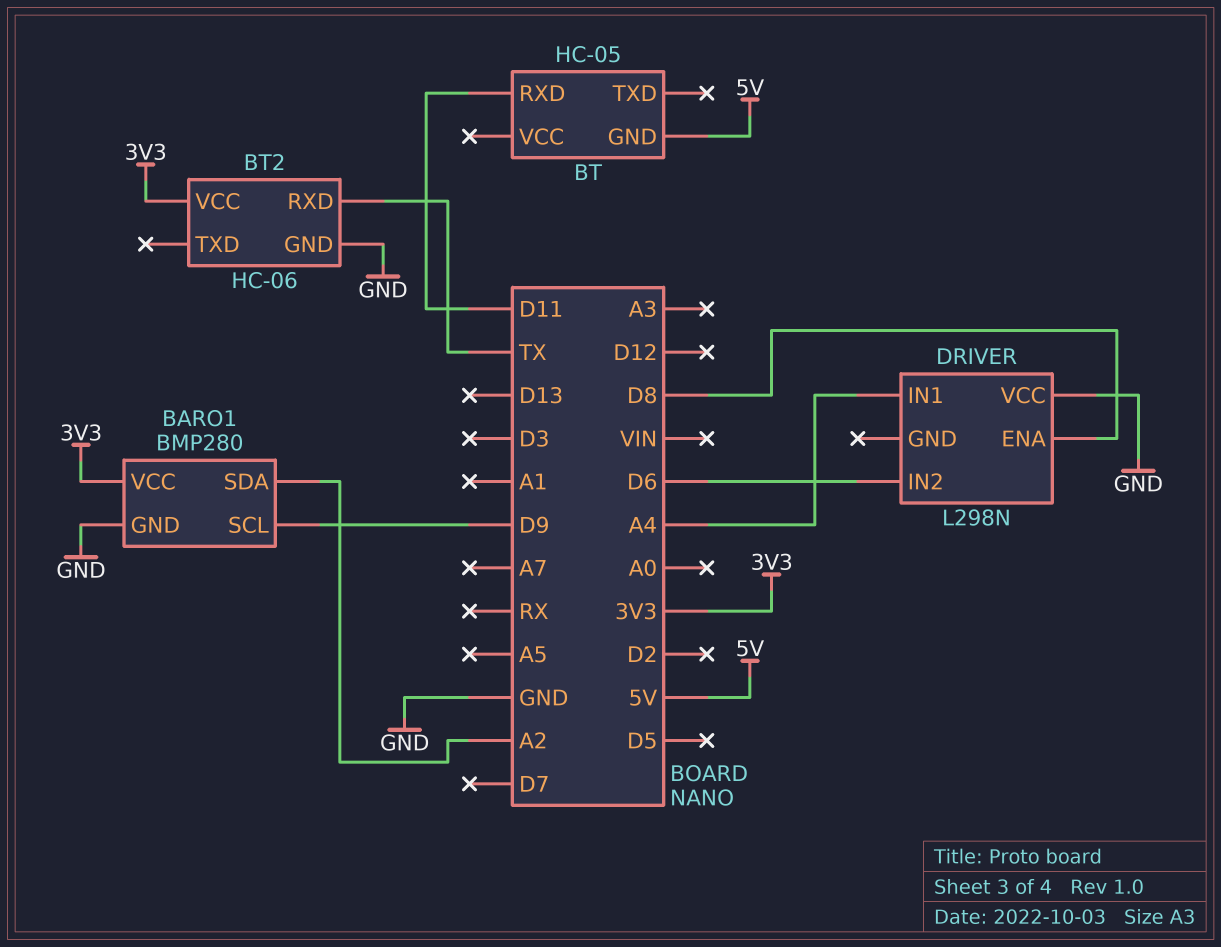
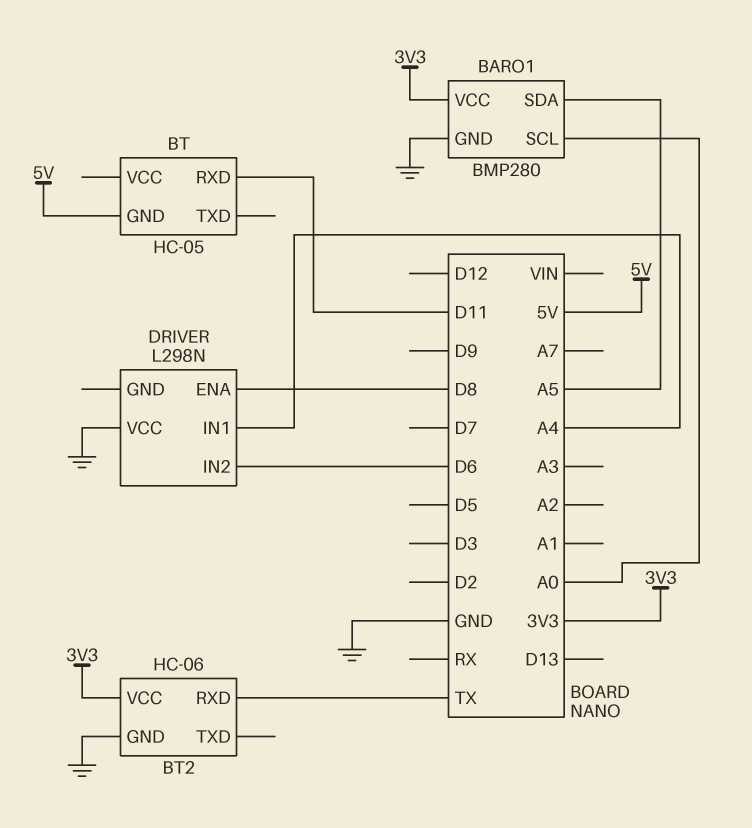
BARO1 pin SCL: D9 -> A0
BARO1 pin SDA: A2 -> A5

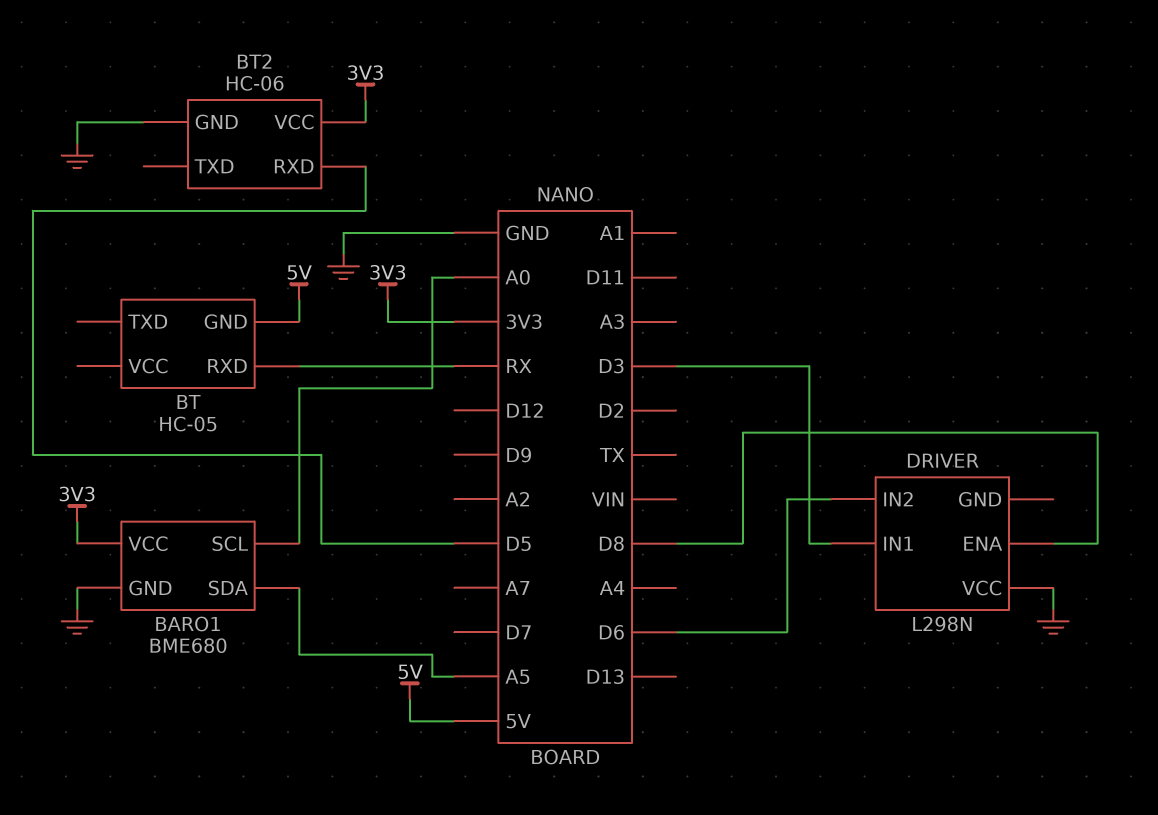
BARO1: BMP280 -> BME680
BT pin RXD: D11 -> RX
BT2 pin RXD: TX -> D5
DRIVER pin IN1: A4 -> D3

